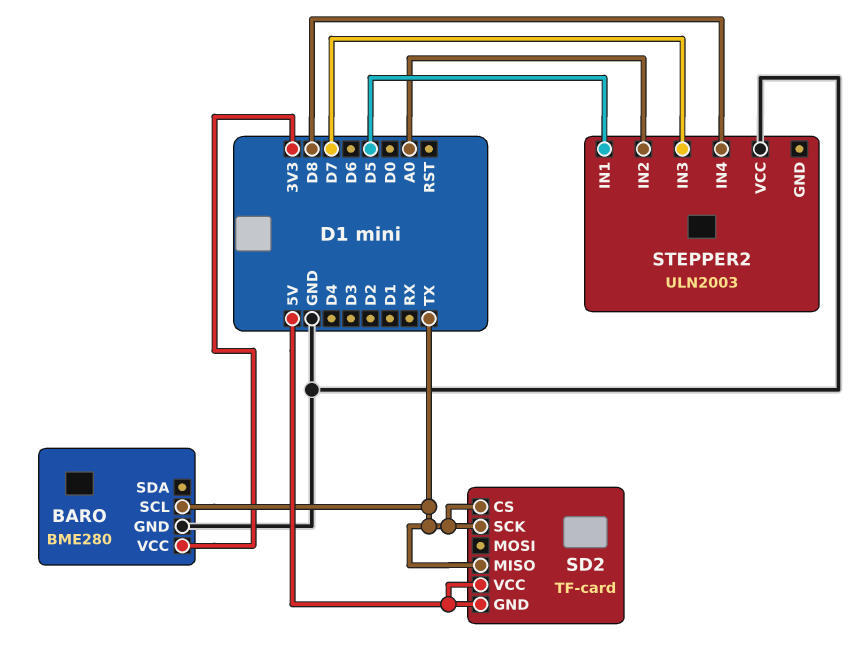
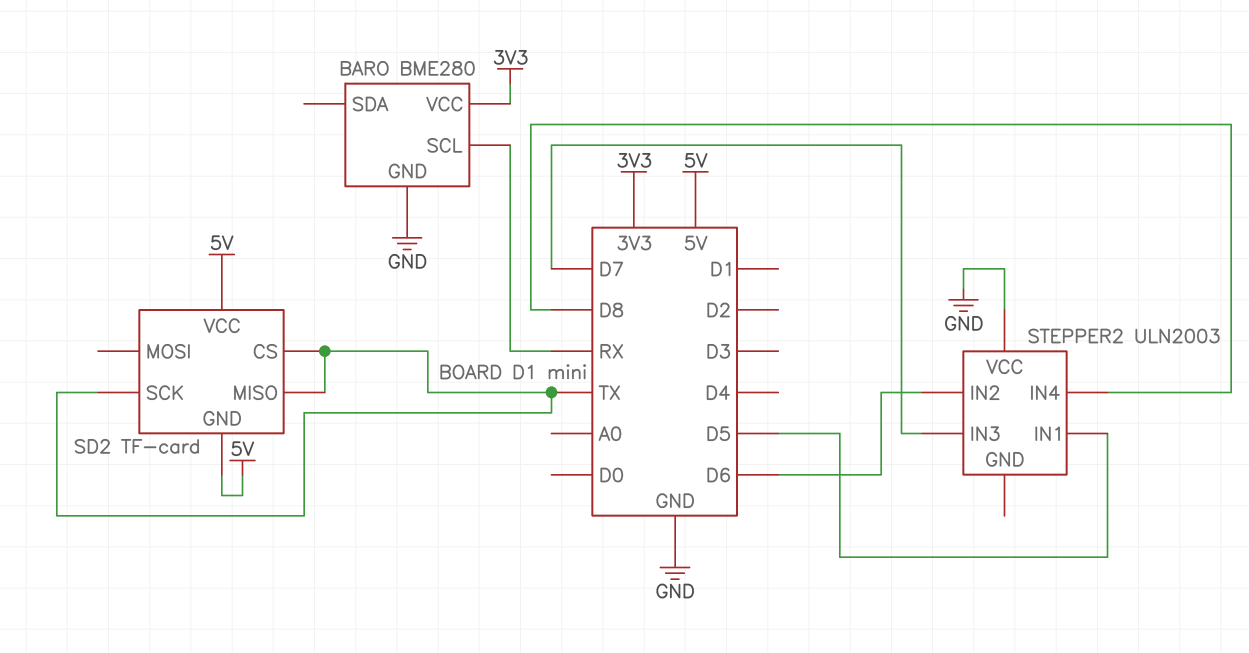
BARO pin SCL: TX -> RX
STEPPER2 pin IN2: A0 -> D6

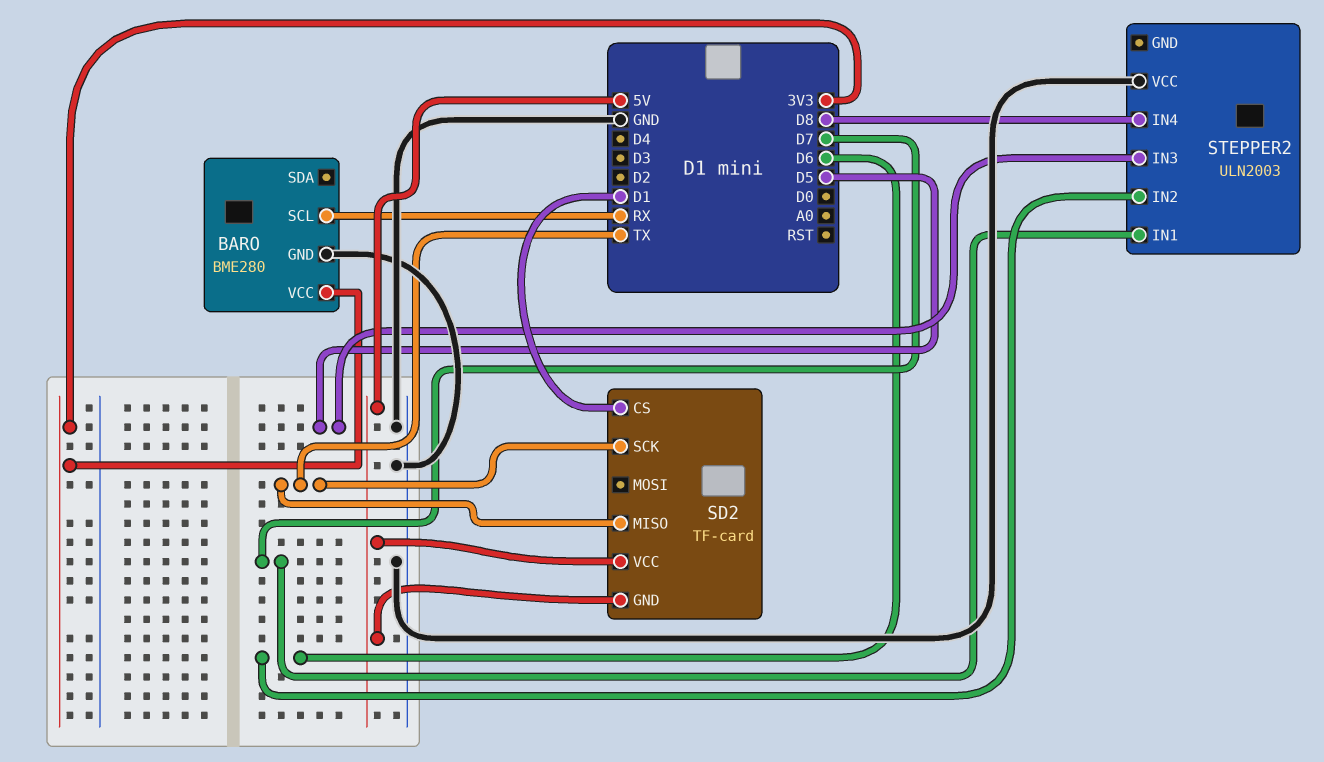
SD2 pin CS: TX -> D1
STEPPER2 pin IN1: D5 -> D7
STEPPER2 pin IN3: D7 -> D5

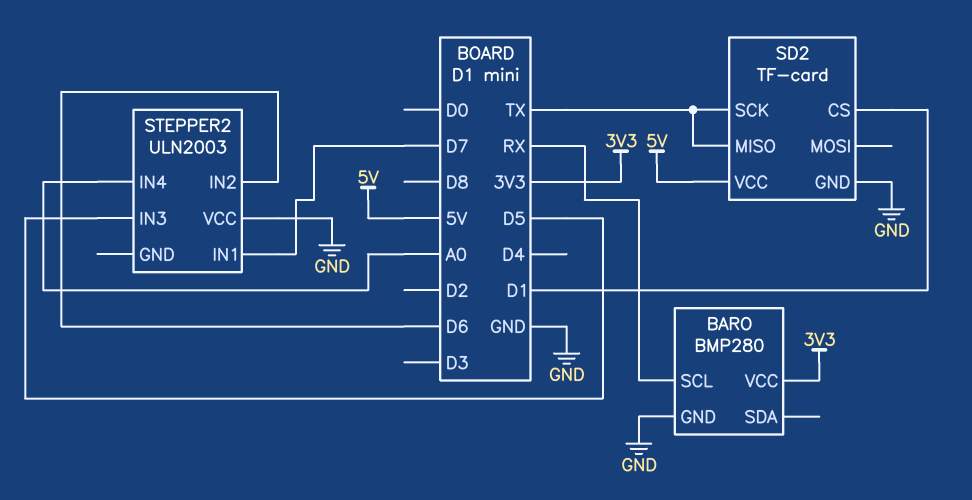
BARO: BME280 -> BMP280
SD2 pin GND: 5V -> GND
STEPPER2 pin IN4: D8 -> A0

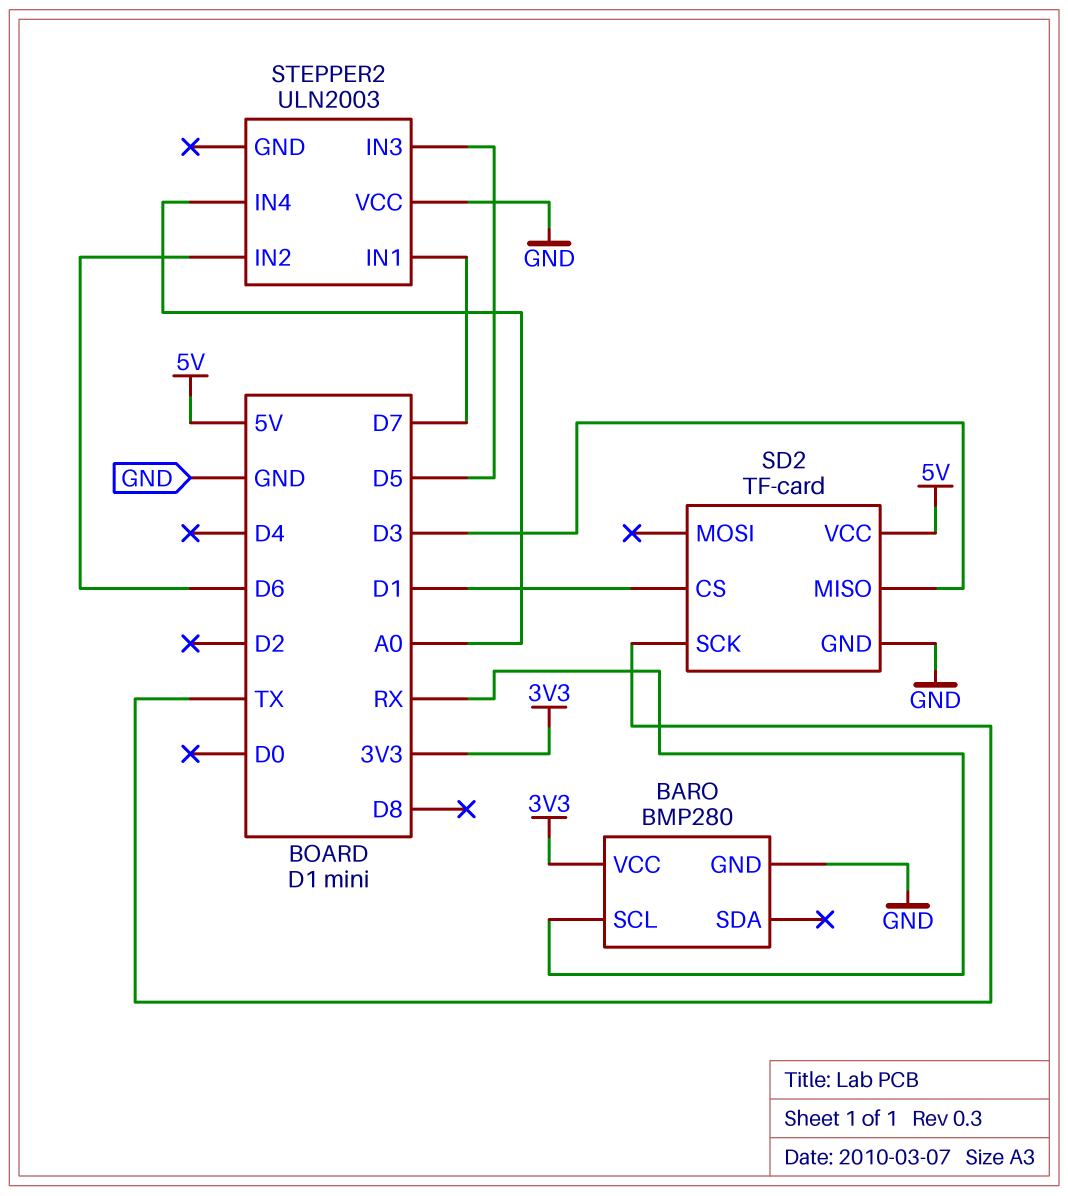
SD2 pin MISO: TX -> D3

